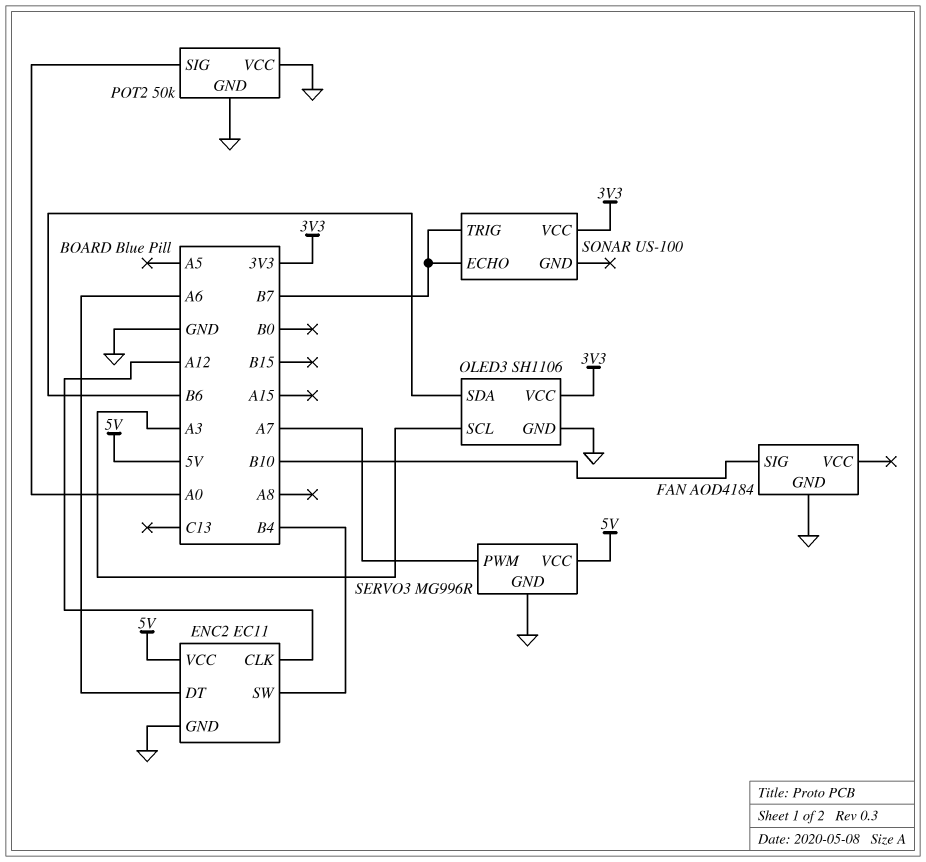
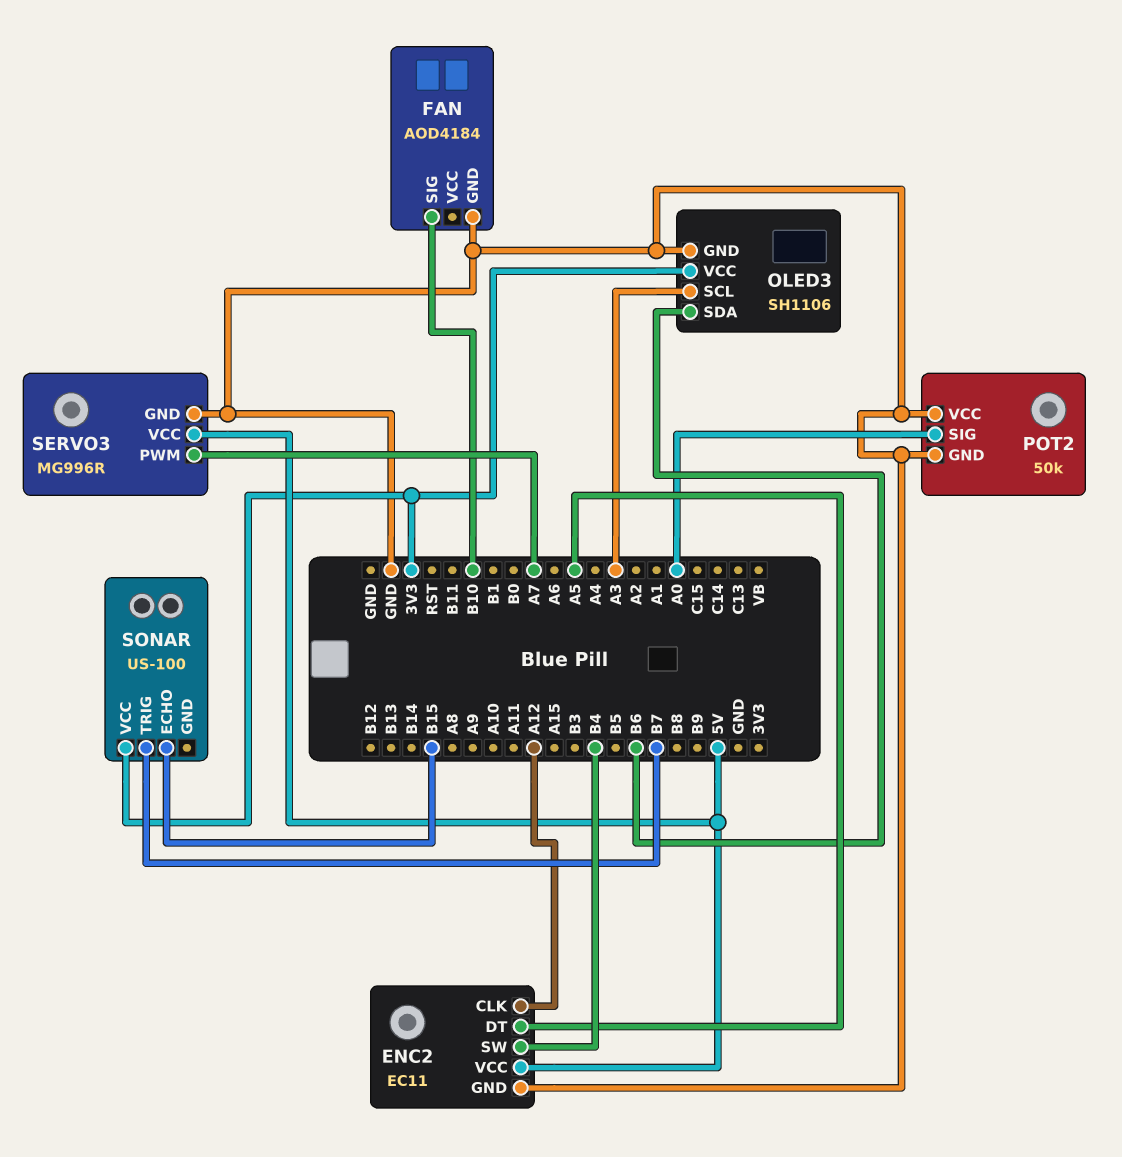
ENC2 pin DT: A6 -> A5
SONAR pin ECHO: B7 -> B15

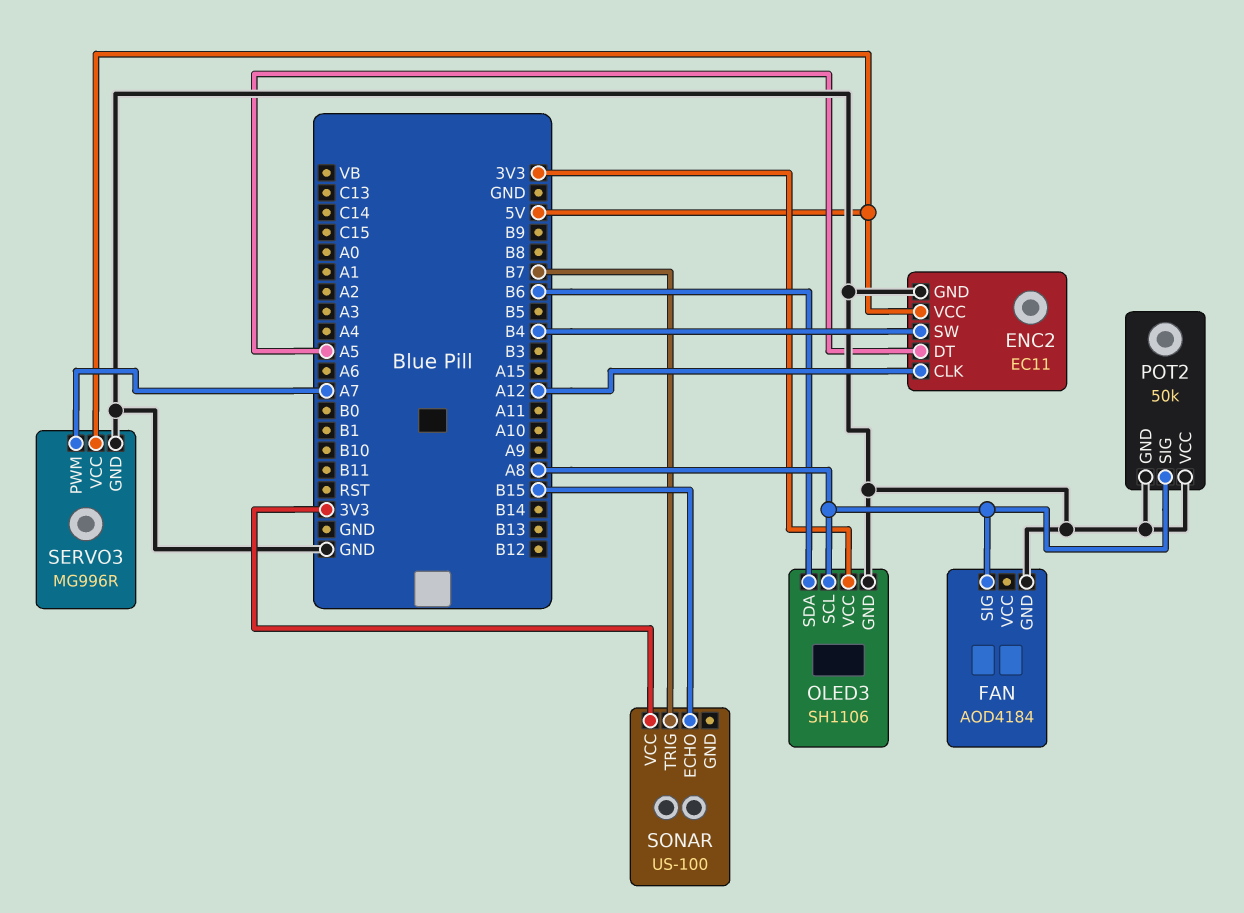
FAN pin SIG: B10 -> A8
OLED3 pin SCL: A3 -> A8
POT2 pin SIG: A0 -> A8

